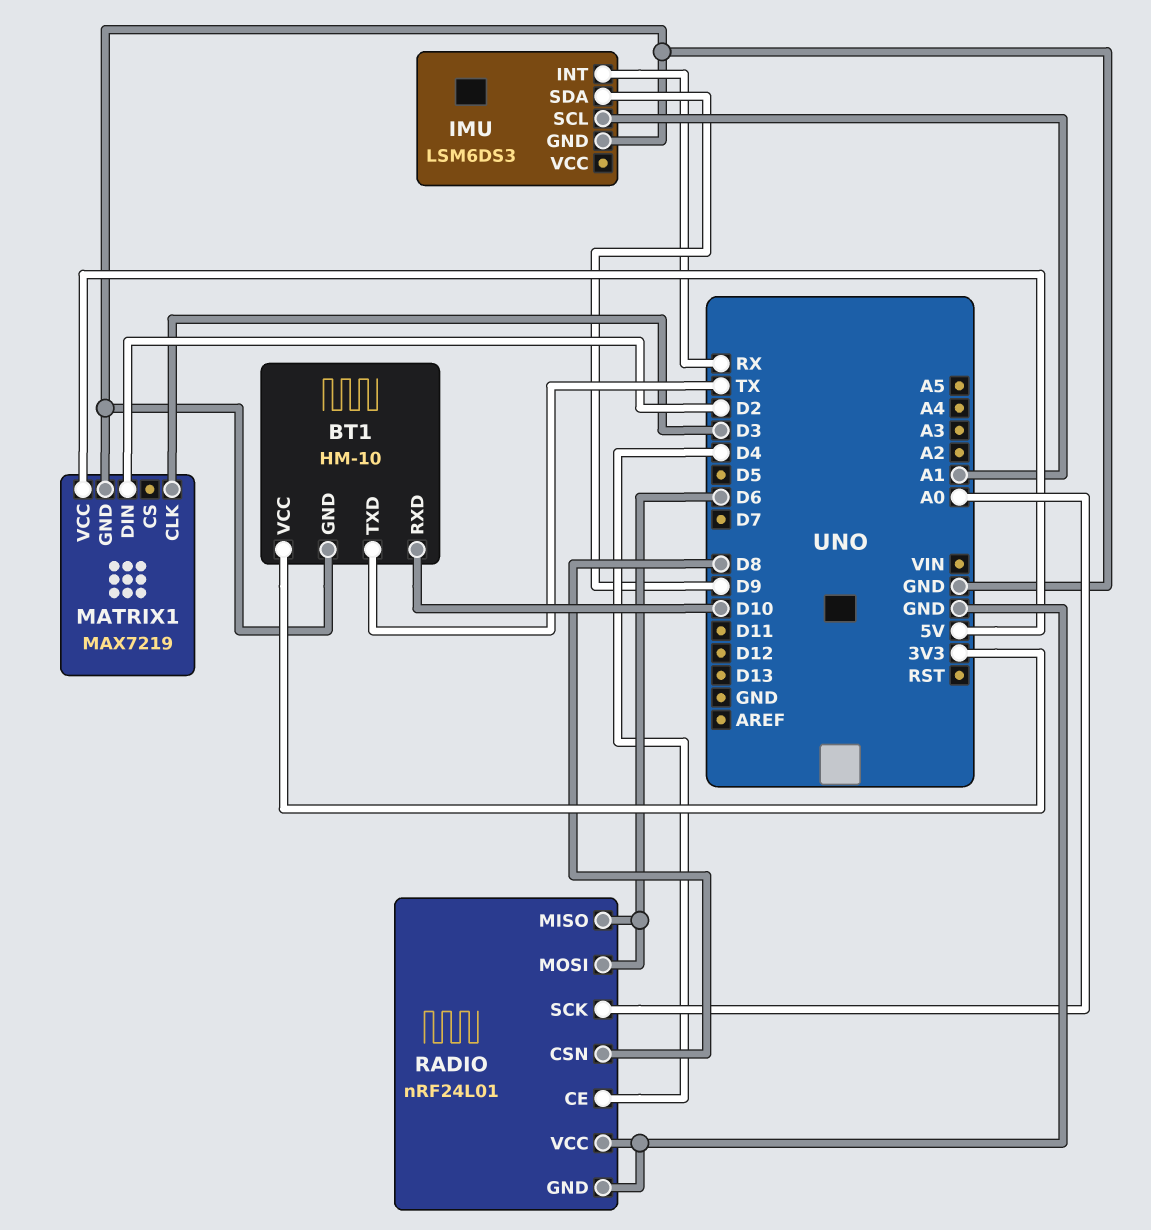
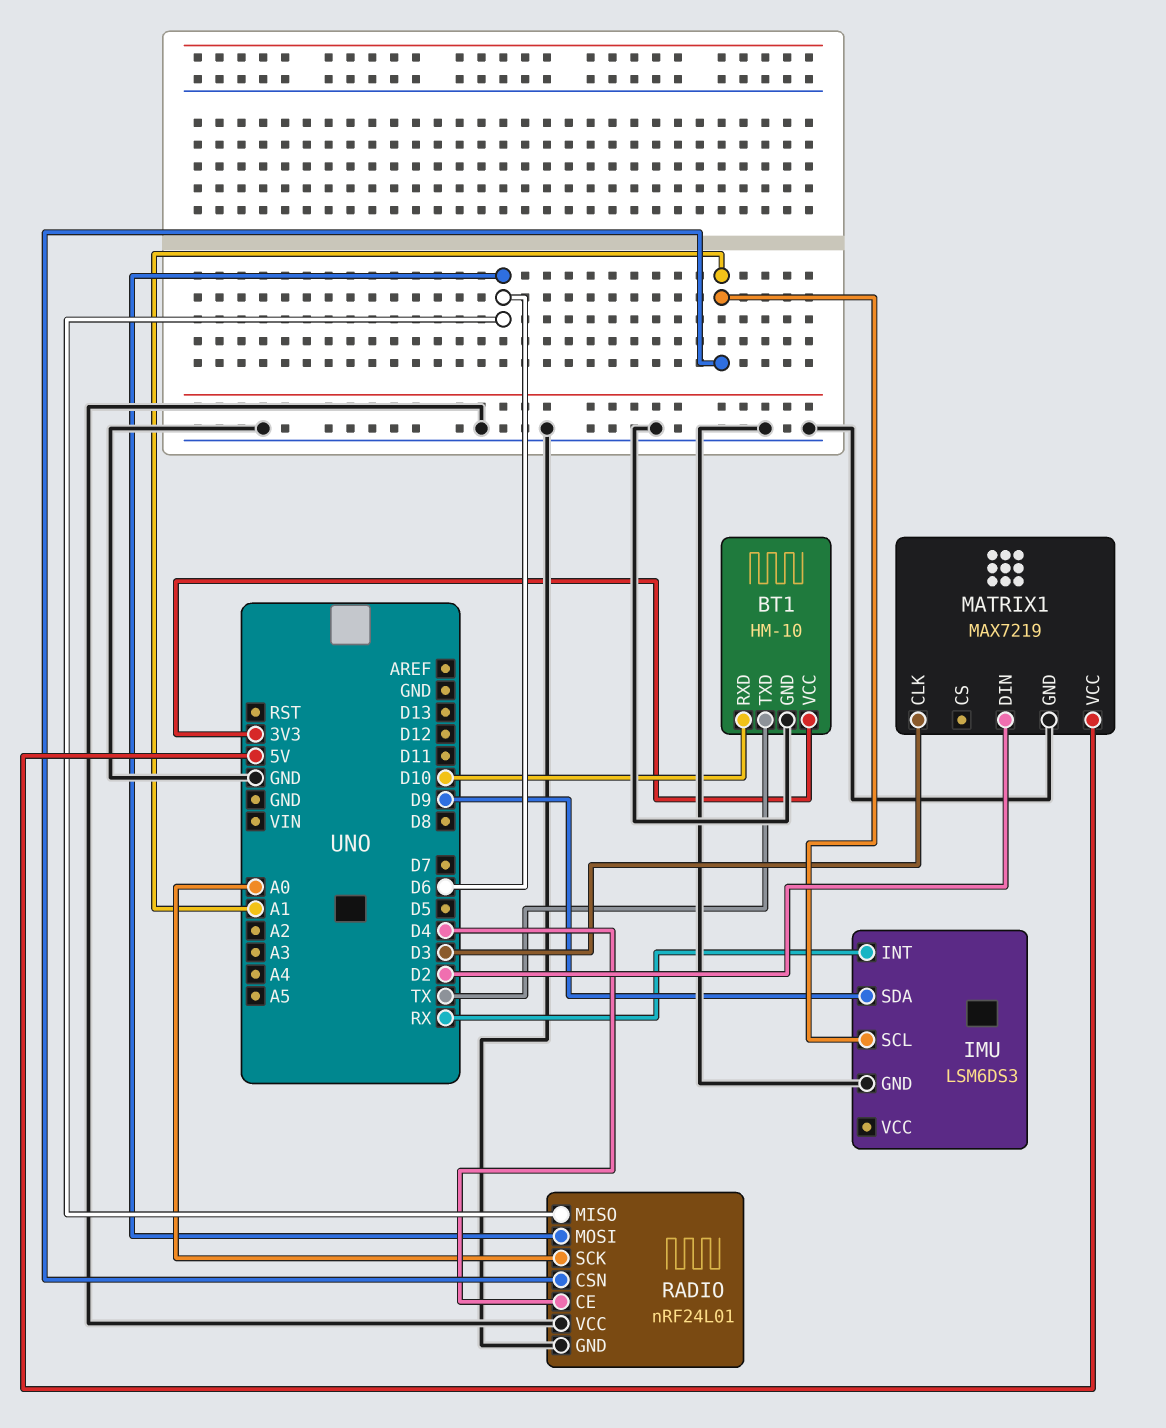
RADIO pin CSN: D8 -> A1

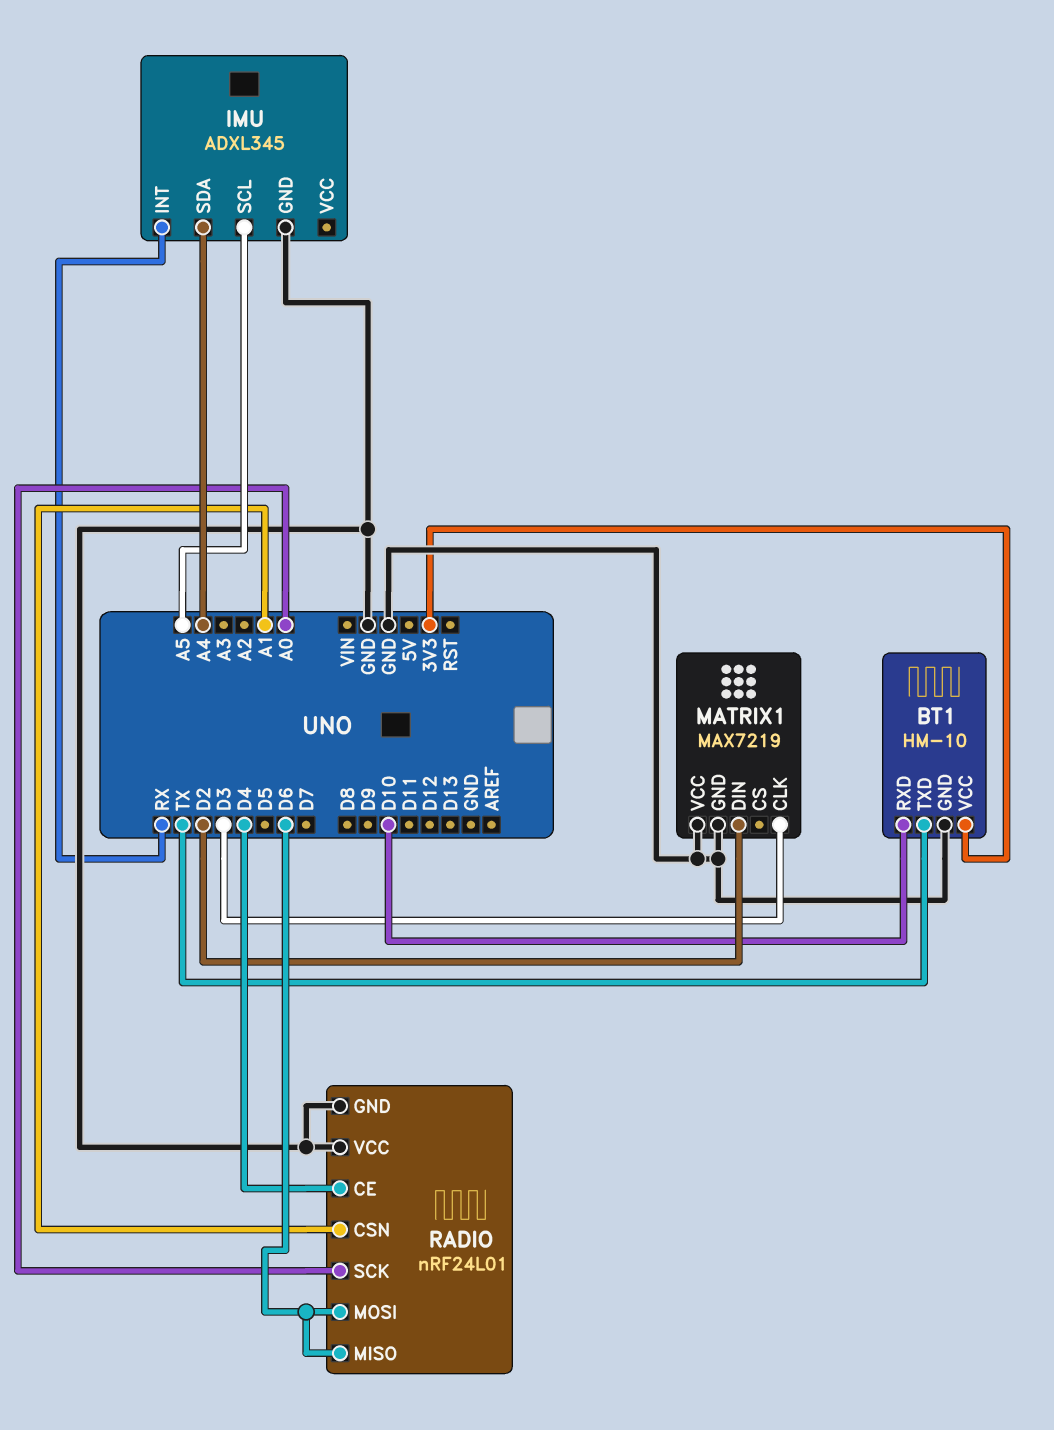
IMU: LSM6DS3 -> ADXL345
IMU pin SCL: A1 -> A5
IMU pin SDA: D9 -> A4
MATRIX1 pin VCC: 5V -> GND

